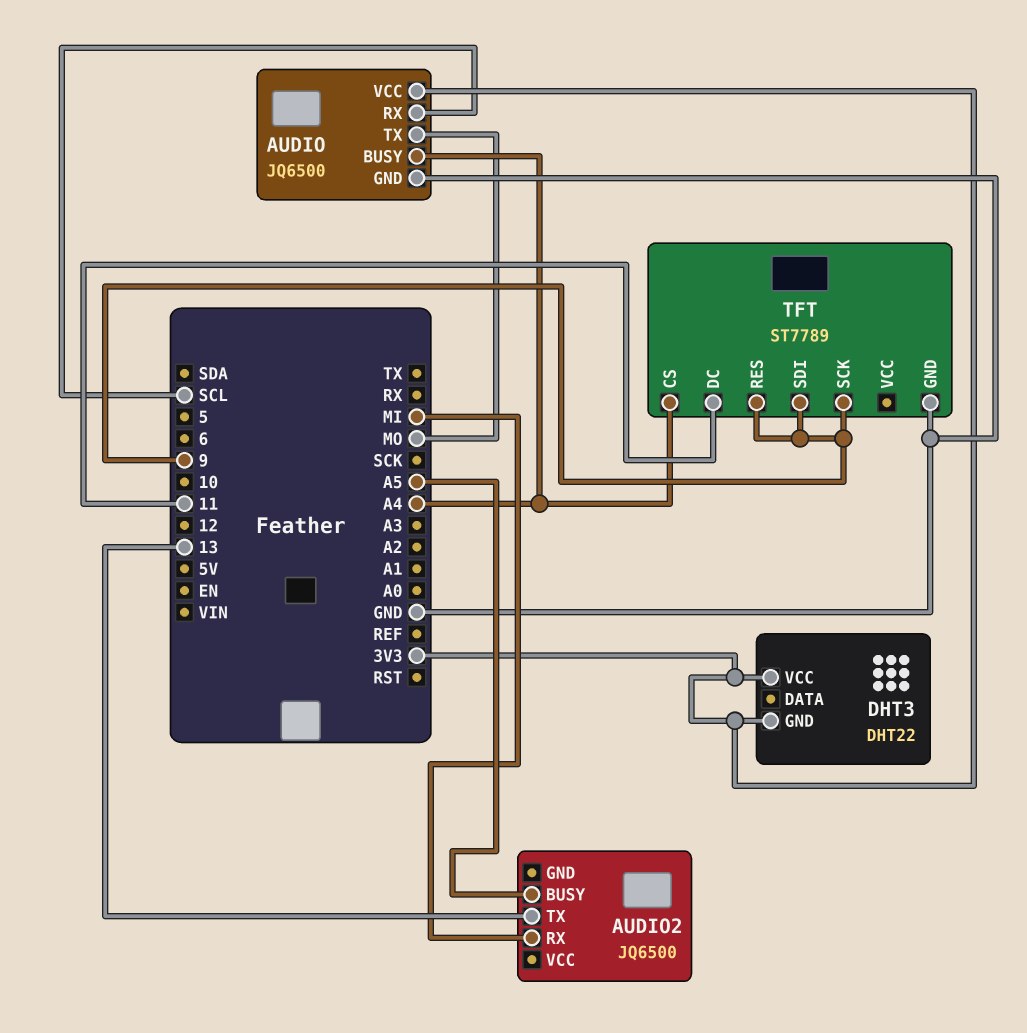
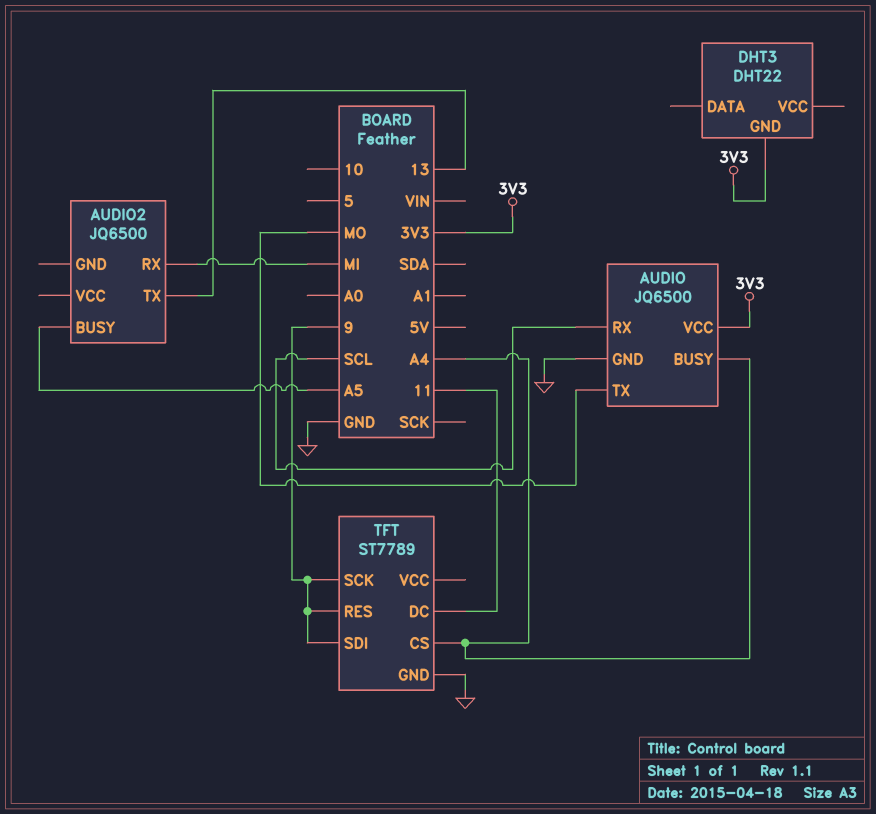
DHT3 pin VCC: 3V3 -> none

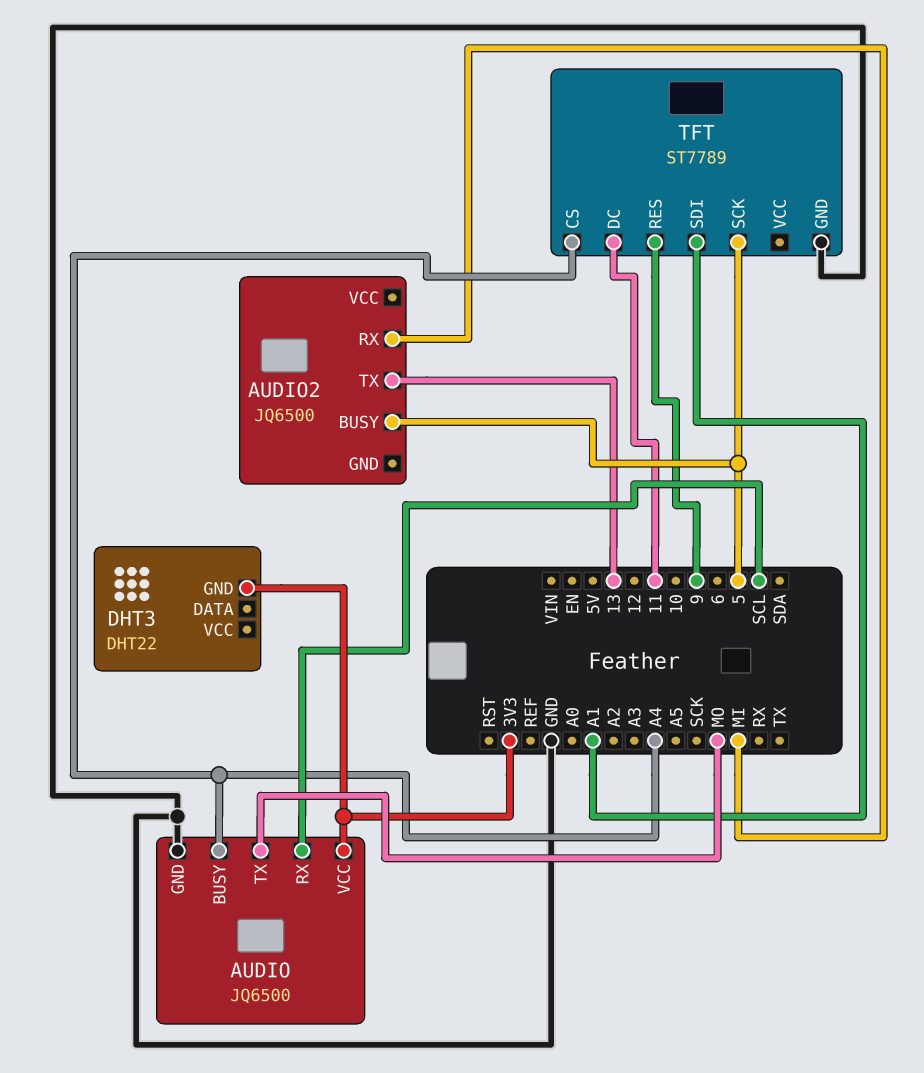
AUDIO2 pin BUSY: A5 -> 5
TFT pin SCK: 9 -> 5
TFT pin SDI: 9 -> A1

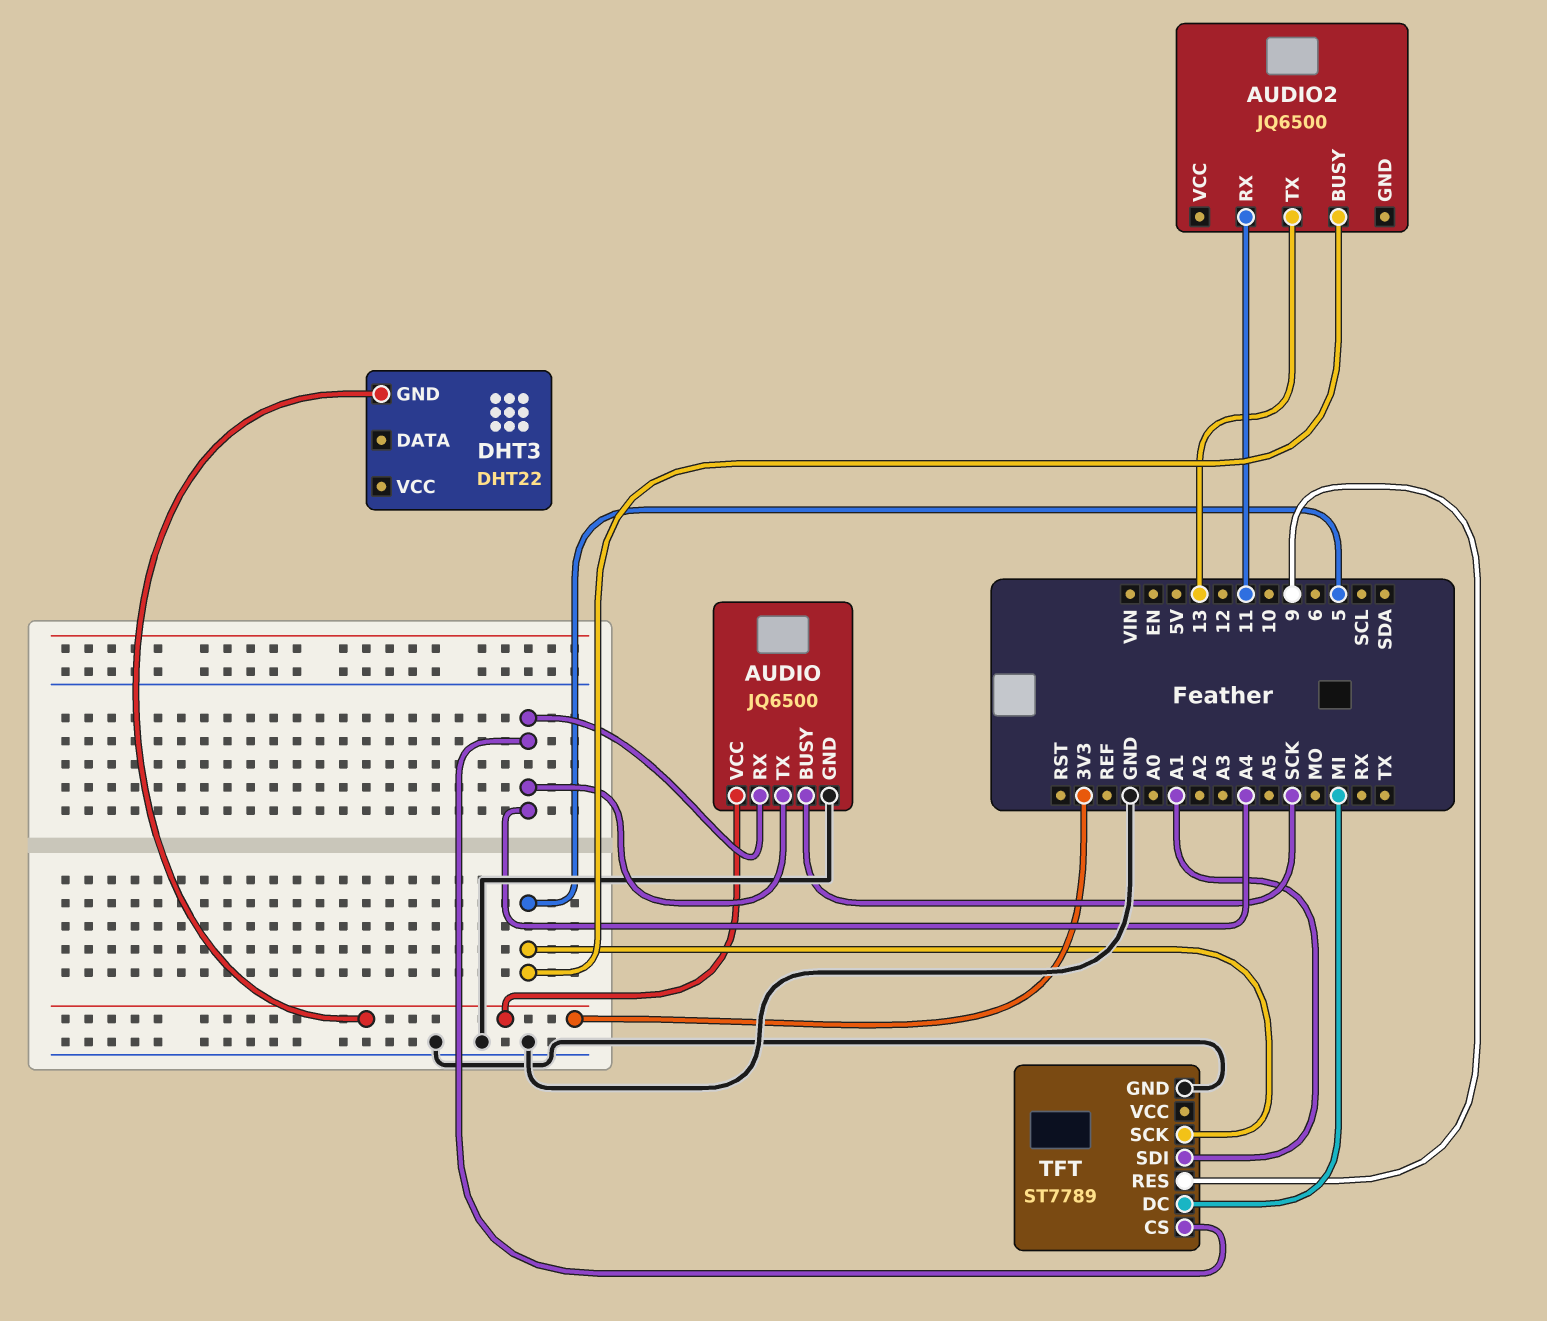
AUDIO pin BUSY: A4 -> SCK
AUDIO pin RX: SCL -> A4
AUDIO pin TX: MO -> A4
AUDIO2 pin RX: MI -> 11
TFT pin DC: 11 -> MI

